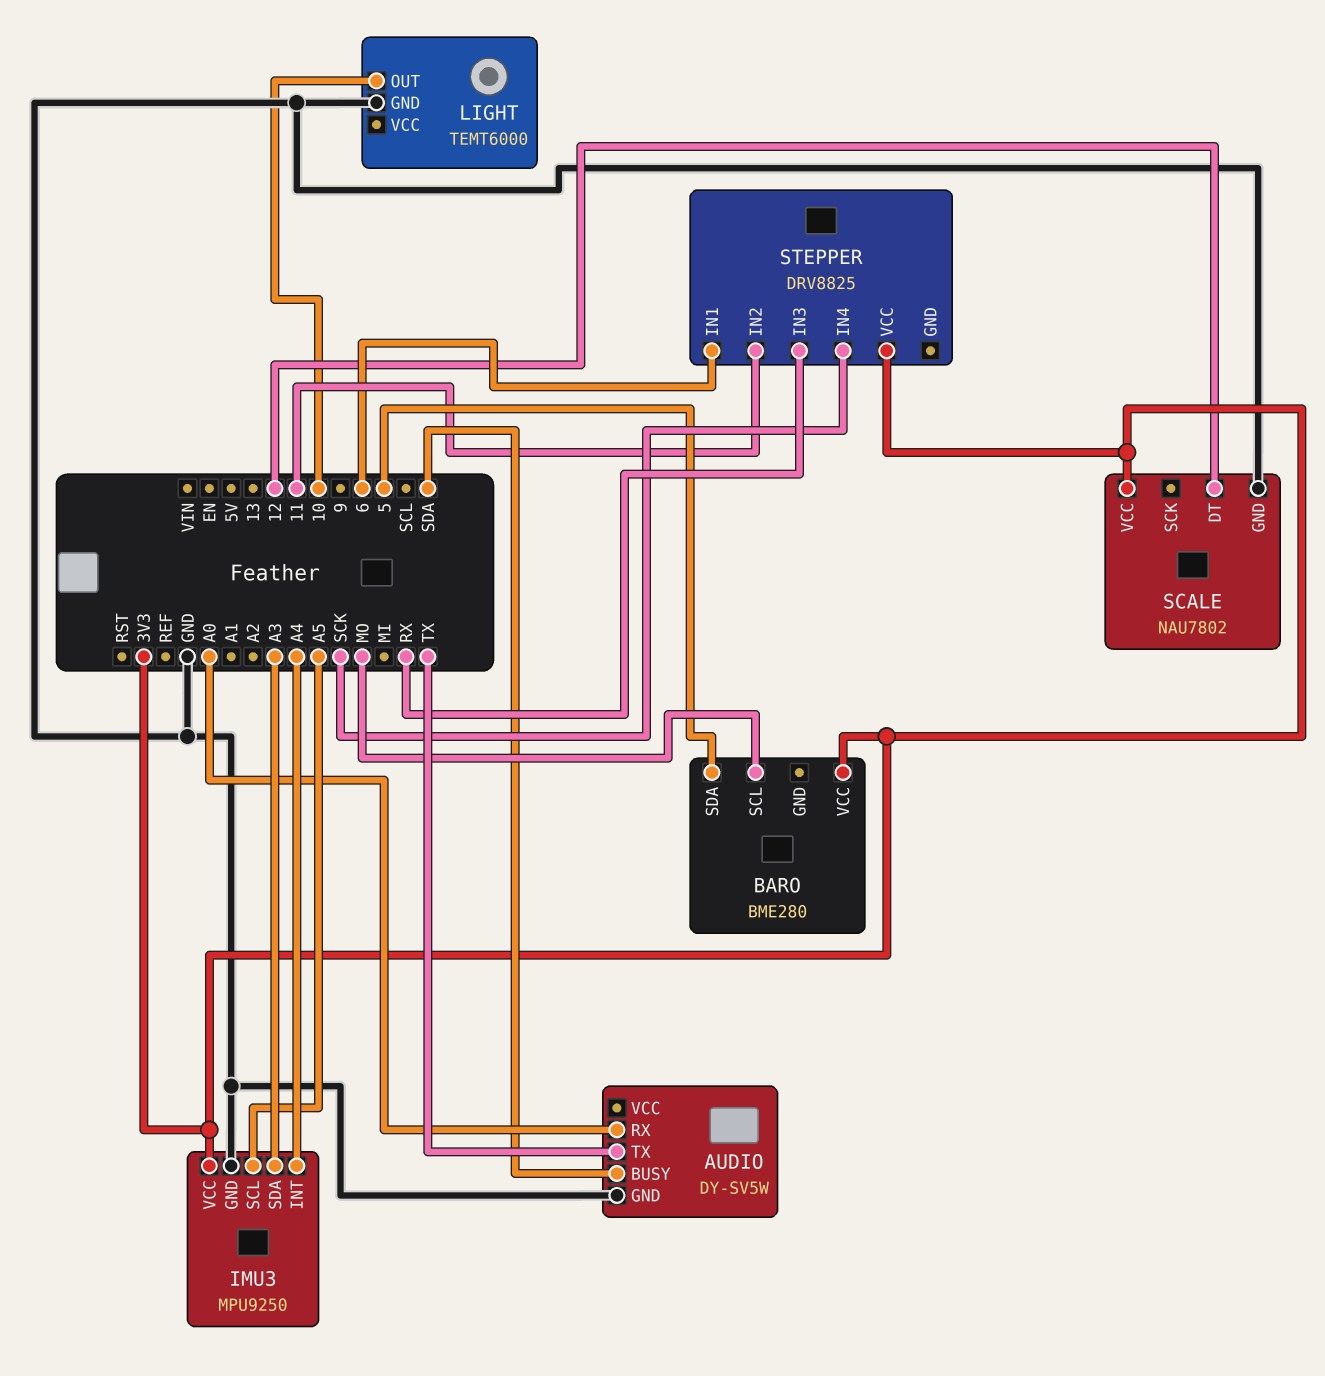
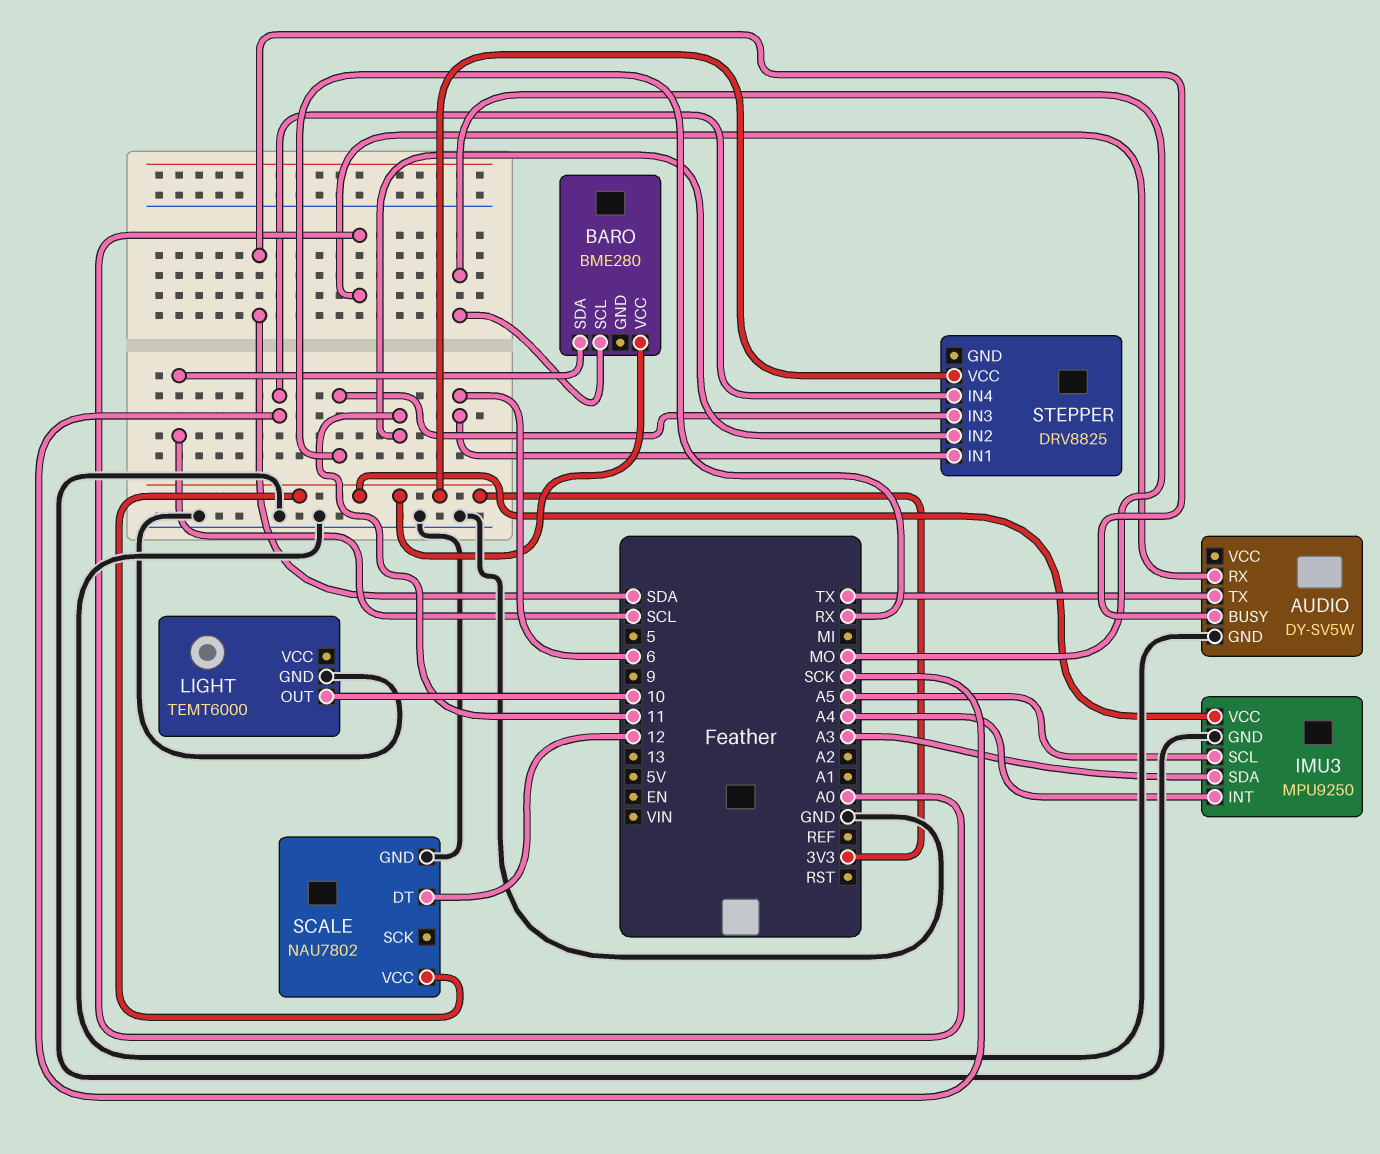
BARO pin SDA: 5 -> SCL

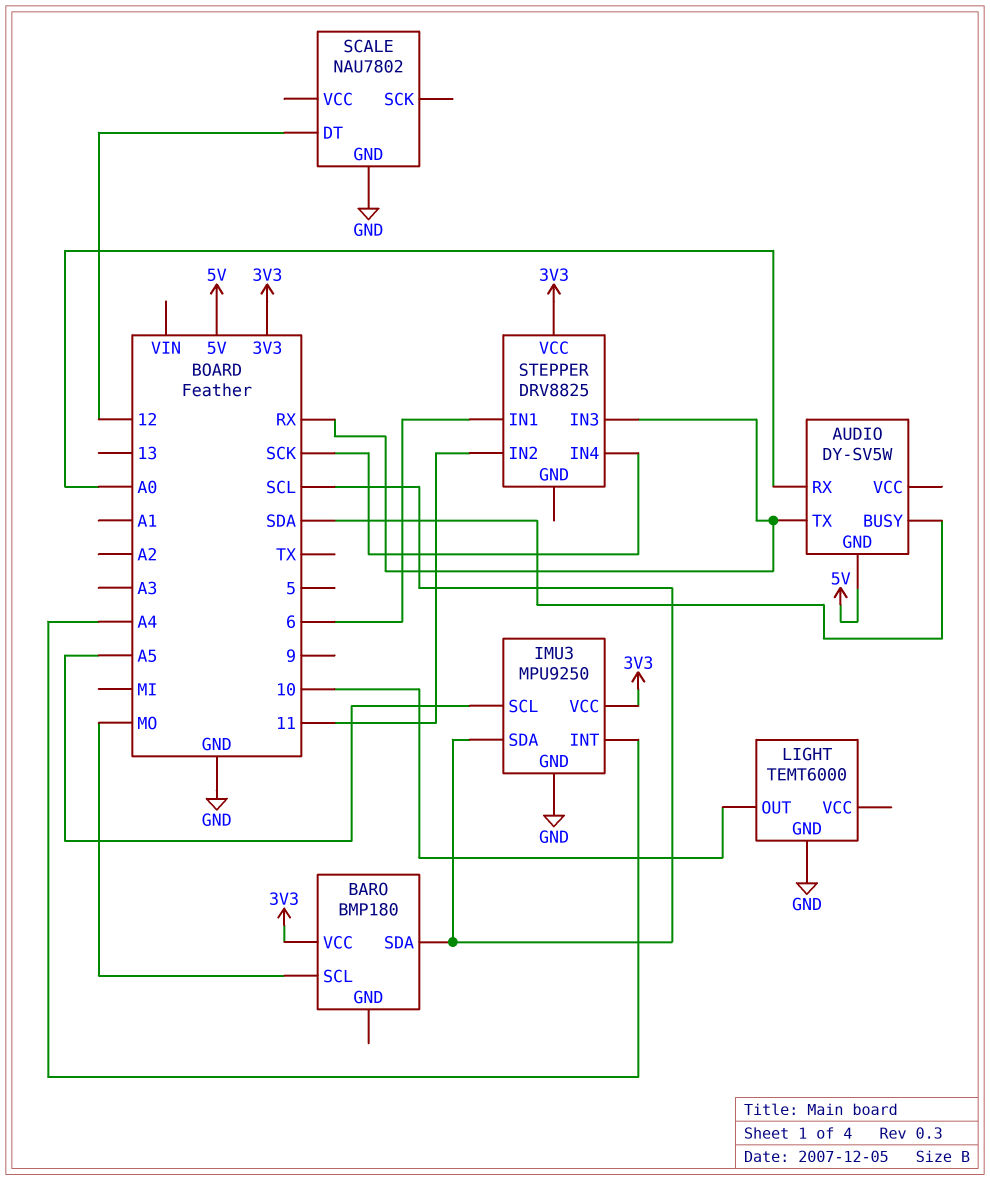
AUDIO pin GND: GND -> 5V
AUDIO pin TX: TX -> RX
BARO: BME280 -> BMP180
IMU3 pin SDA: A3 -> SCL
SCALE pin VCC: 3V3 -> none

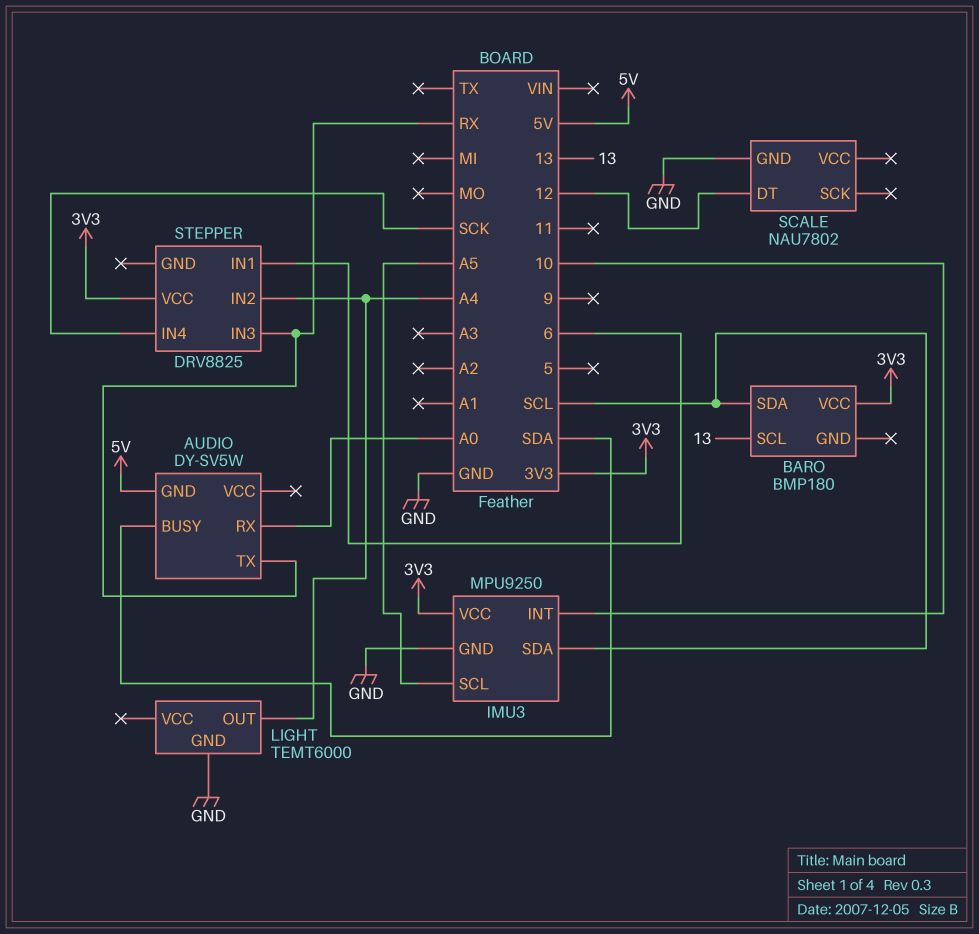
BARO pin SCL: MO -> 13
IMU3 pin INT: A4 -> 10
LIGHT pin OUT: 10 -> A4
STEPPER pin IN2: 11 -> A4

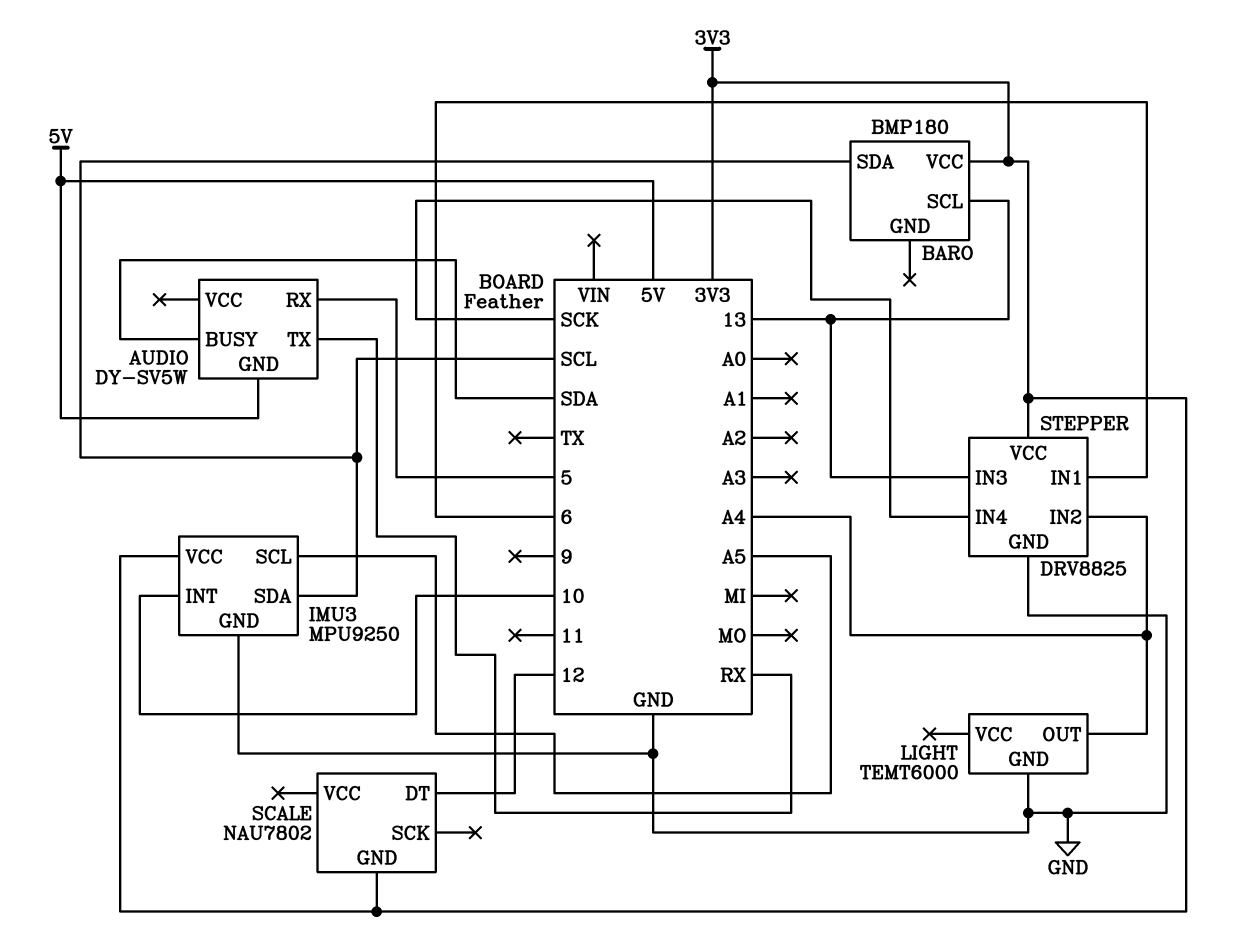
AUDIO pin RX: A0 -> 5
SCALE pin GND: GND -> 3V3
STEPPER pin GND: none -> GND
STEPPER pin IN3: RX -> 13

